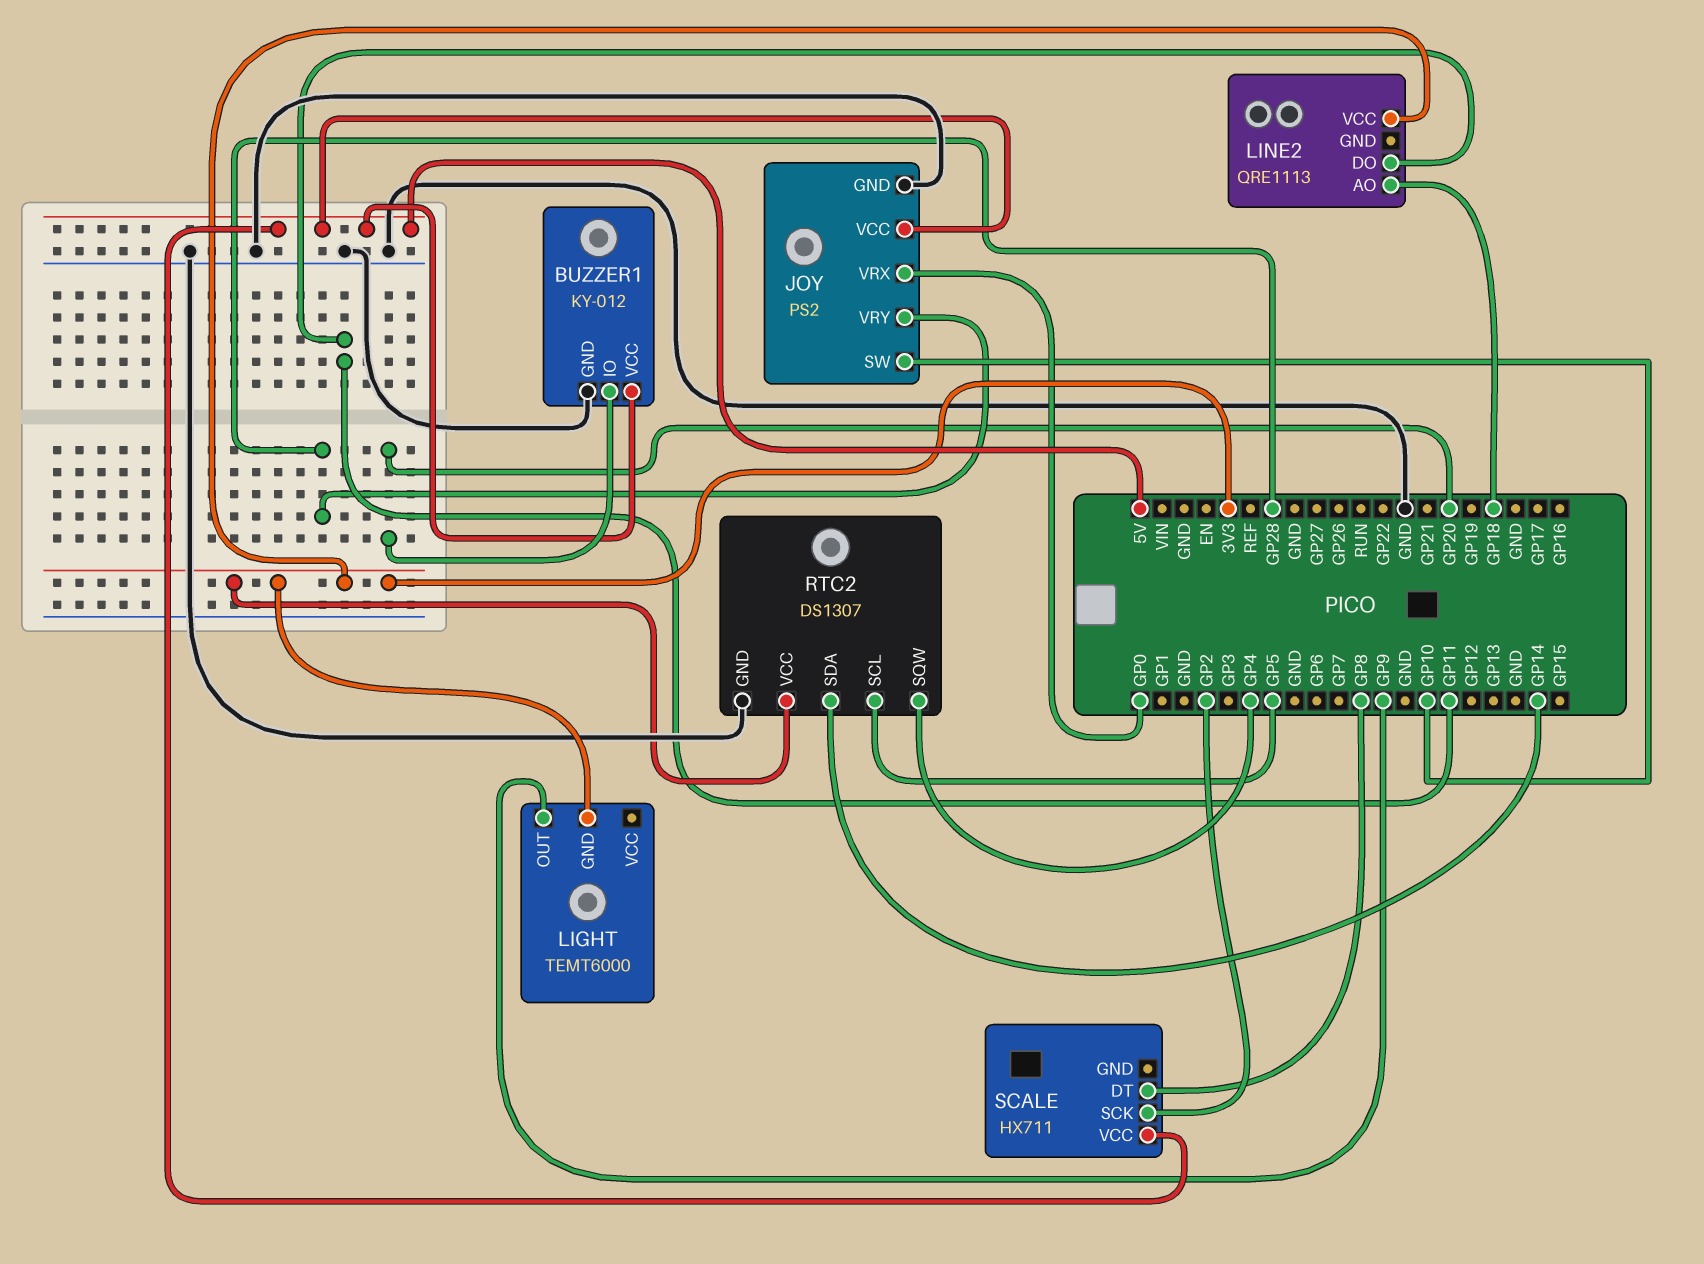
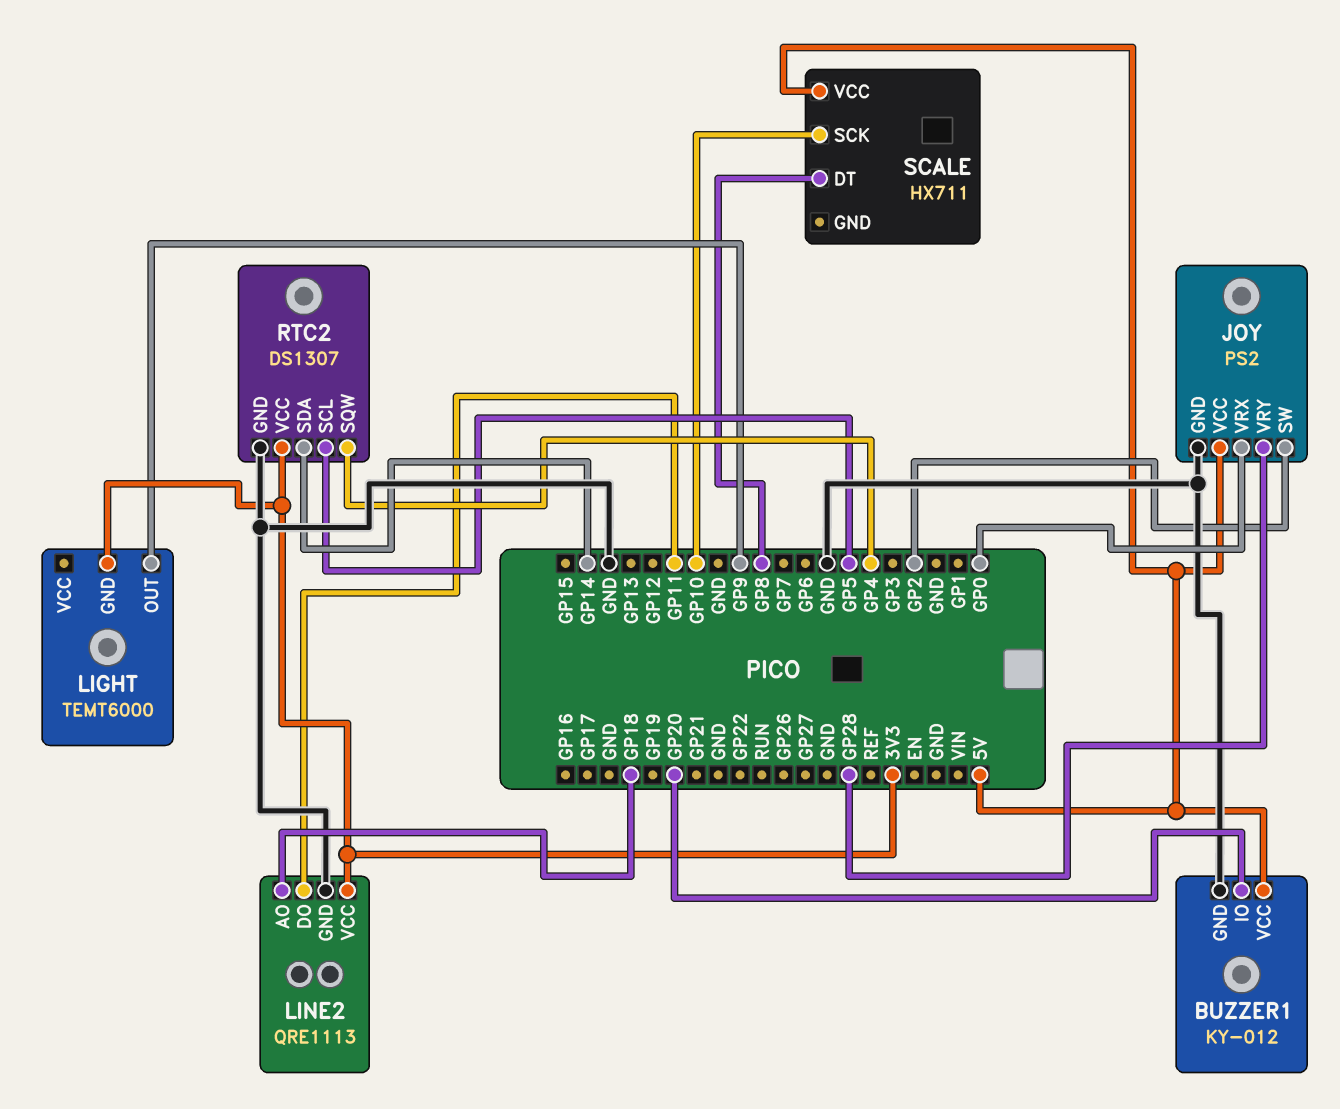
JOY pin SW: GP10 -> GP2
LINE2 pin GND: none -> GND
SCALE pin SCK: GP2 -> GP10

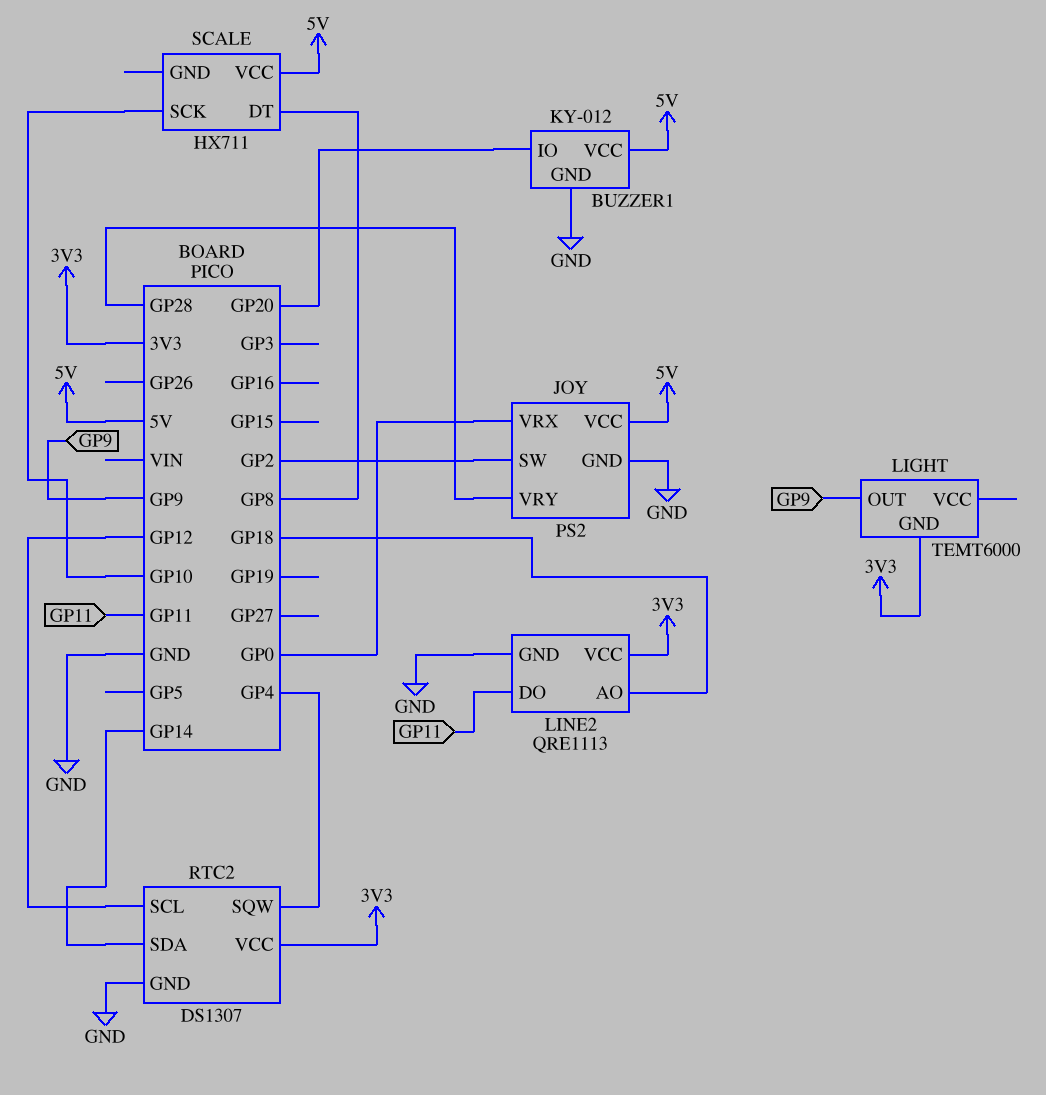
RTC2 pin SCL: GP5 -> GP12

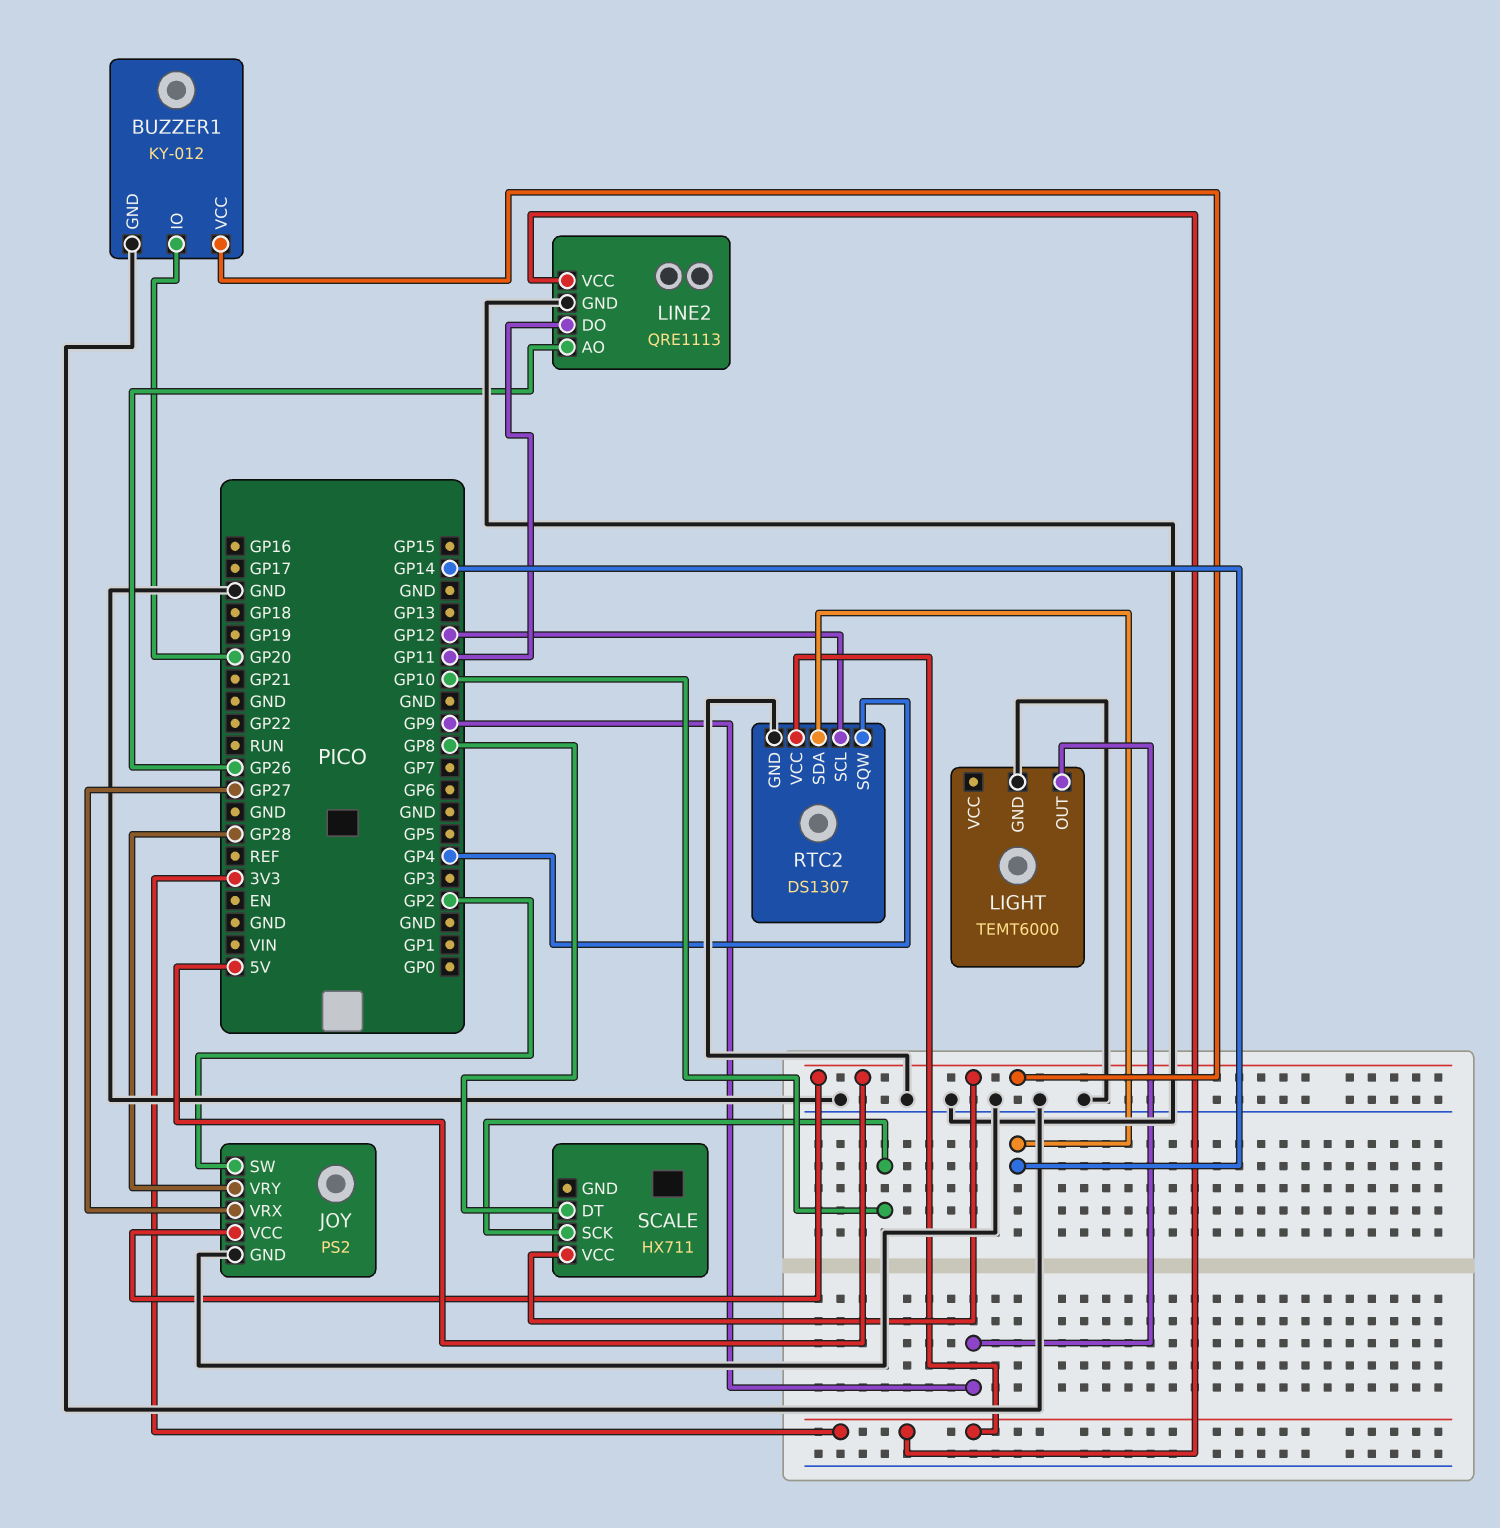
JOY pin VRX: GP0 -> GP27
LIGHT pin GND: 3V3 -> GND
LINE2 pin AO: GP18 -> GP26

